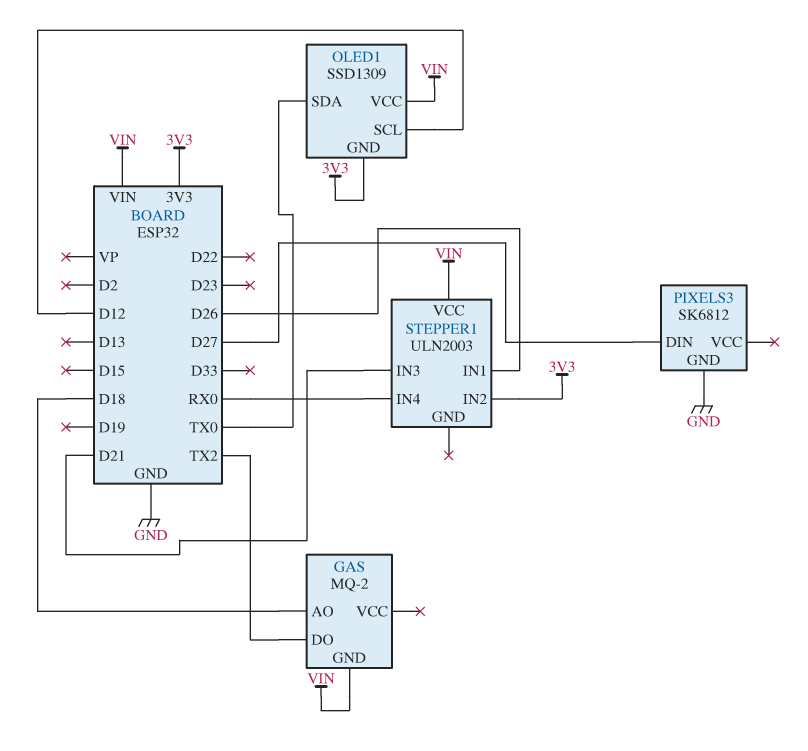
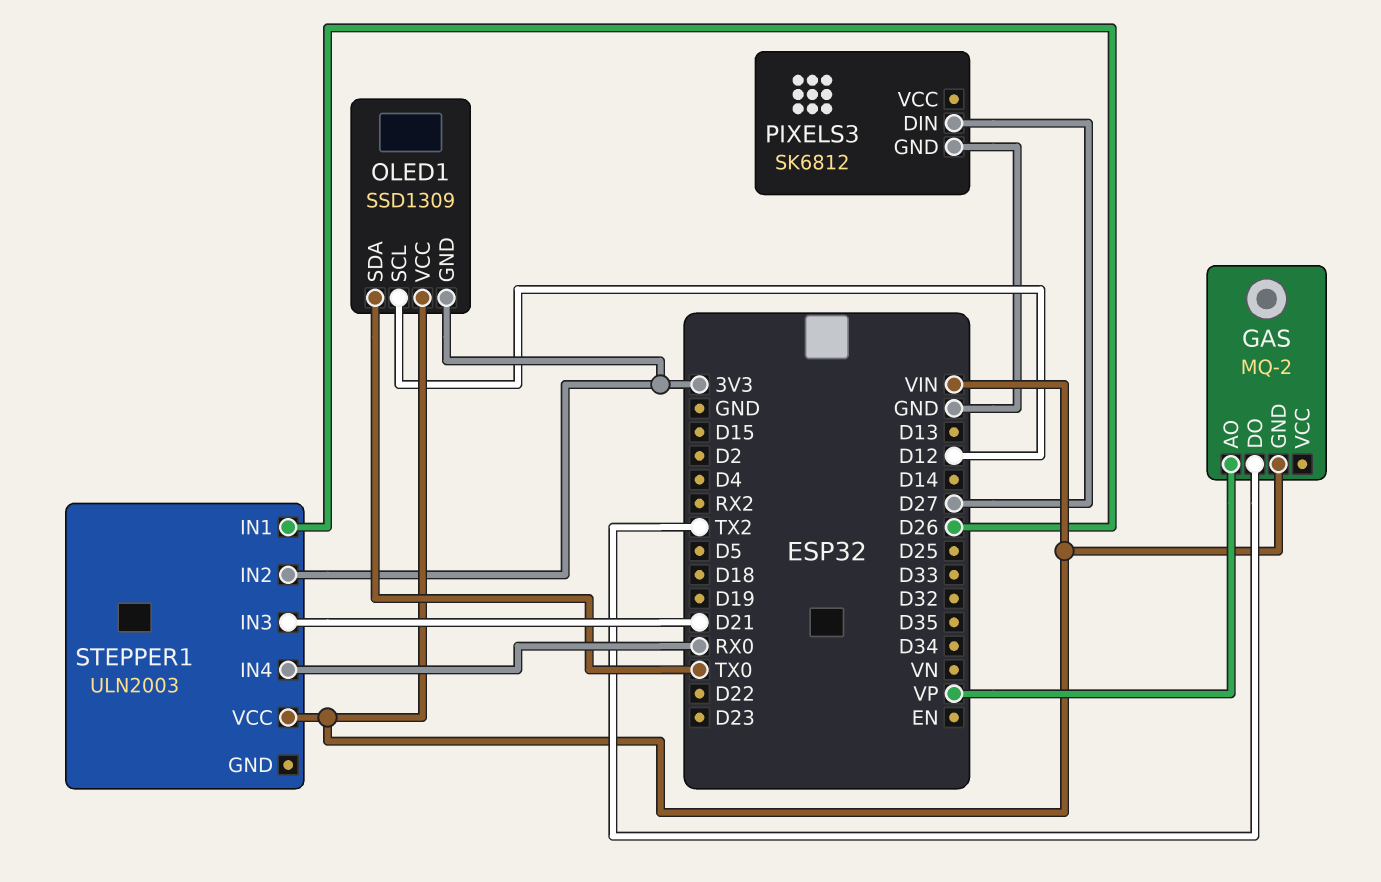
GAS pin AO: D18 -> VP

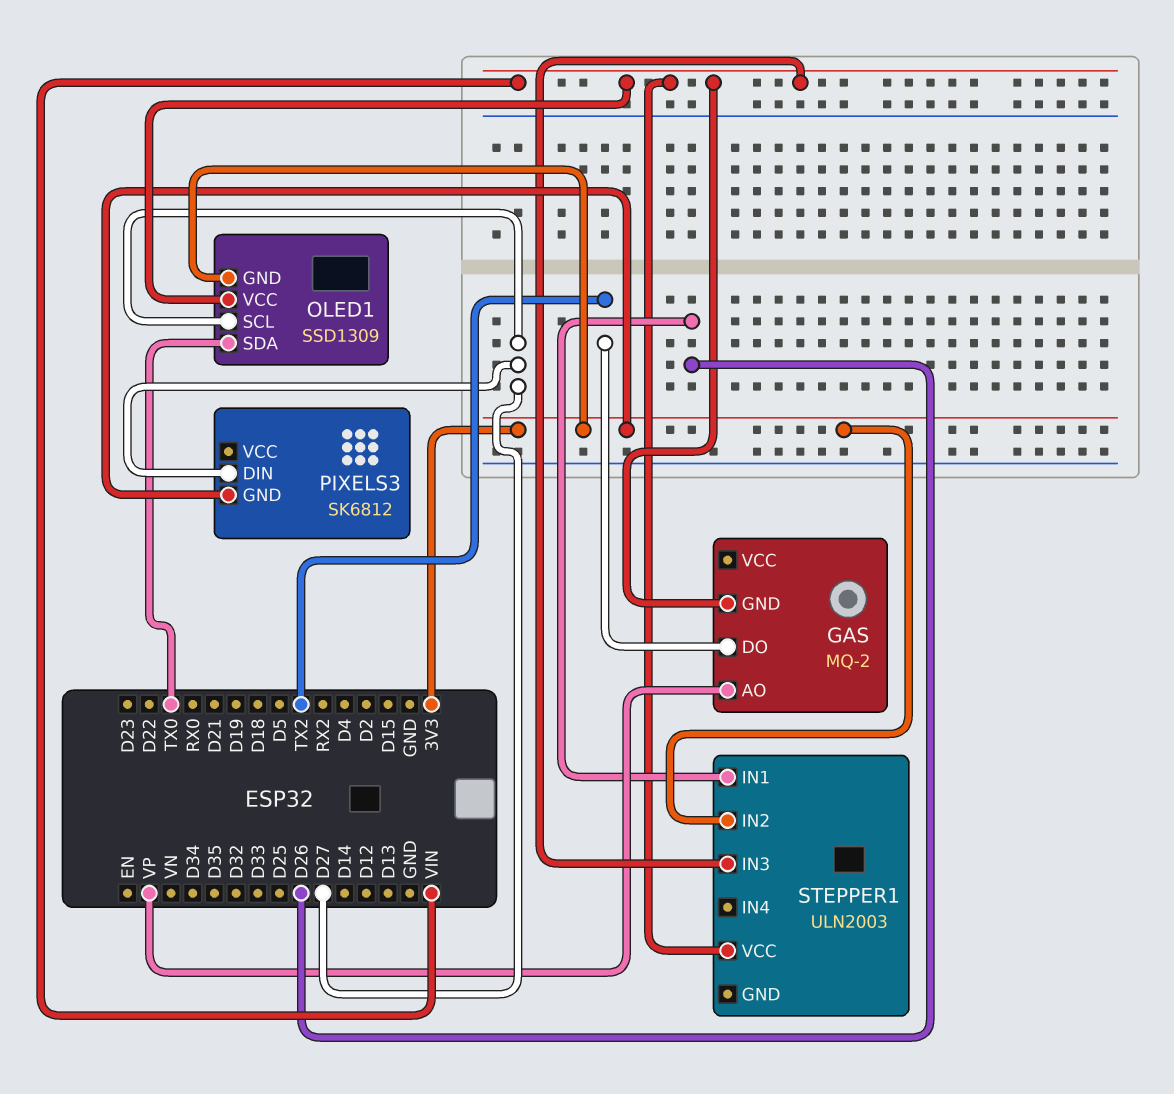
OLED1 pin SCL: D12 -> D27
PIXELS3 pin GND: GND -> 3V3
STEPPER1 pin IN3: D21 -> VIN
STEPPER1 pin IN4: RX0 -> none

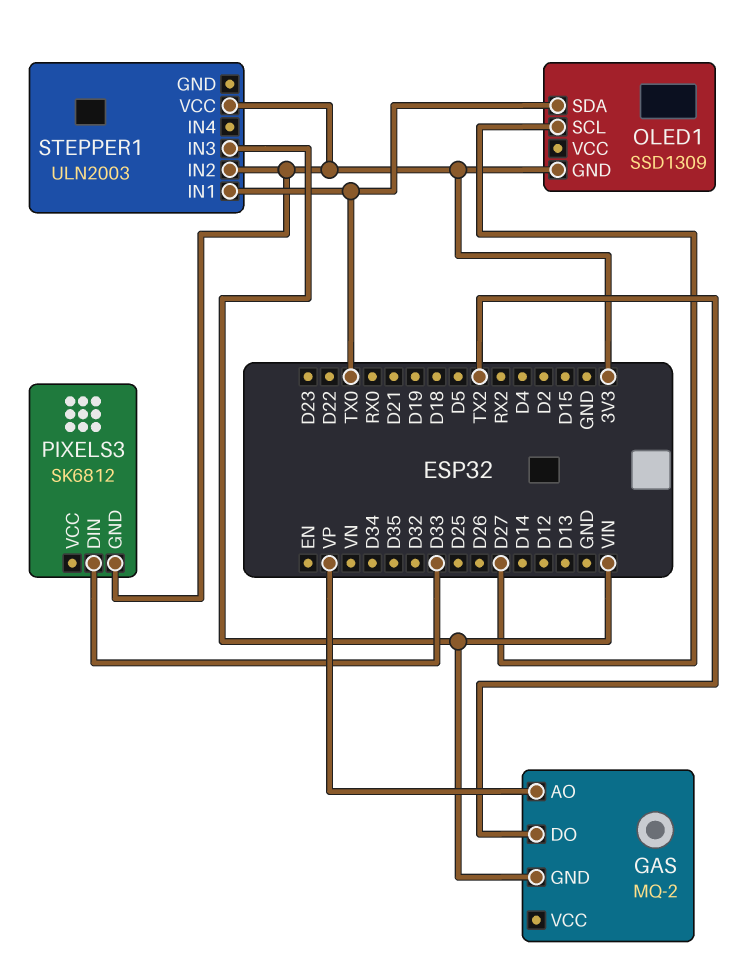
OLED1 pin VCC: VIN -> none
PIXELS3 pin DIN: D27 -> D33
STEPPER1 pin IN1: D26 -> TX0
STEPPER1 pin VCC: VIN -> 3V3

